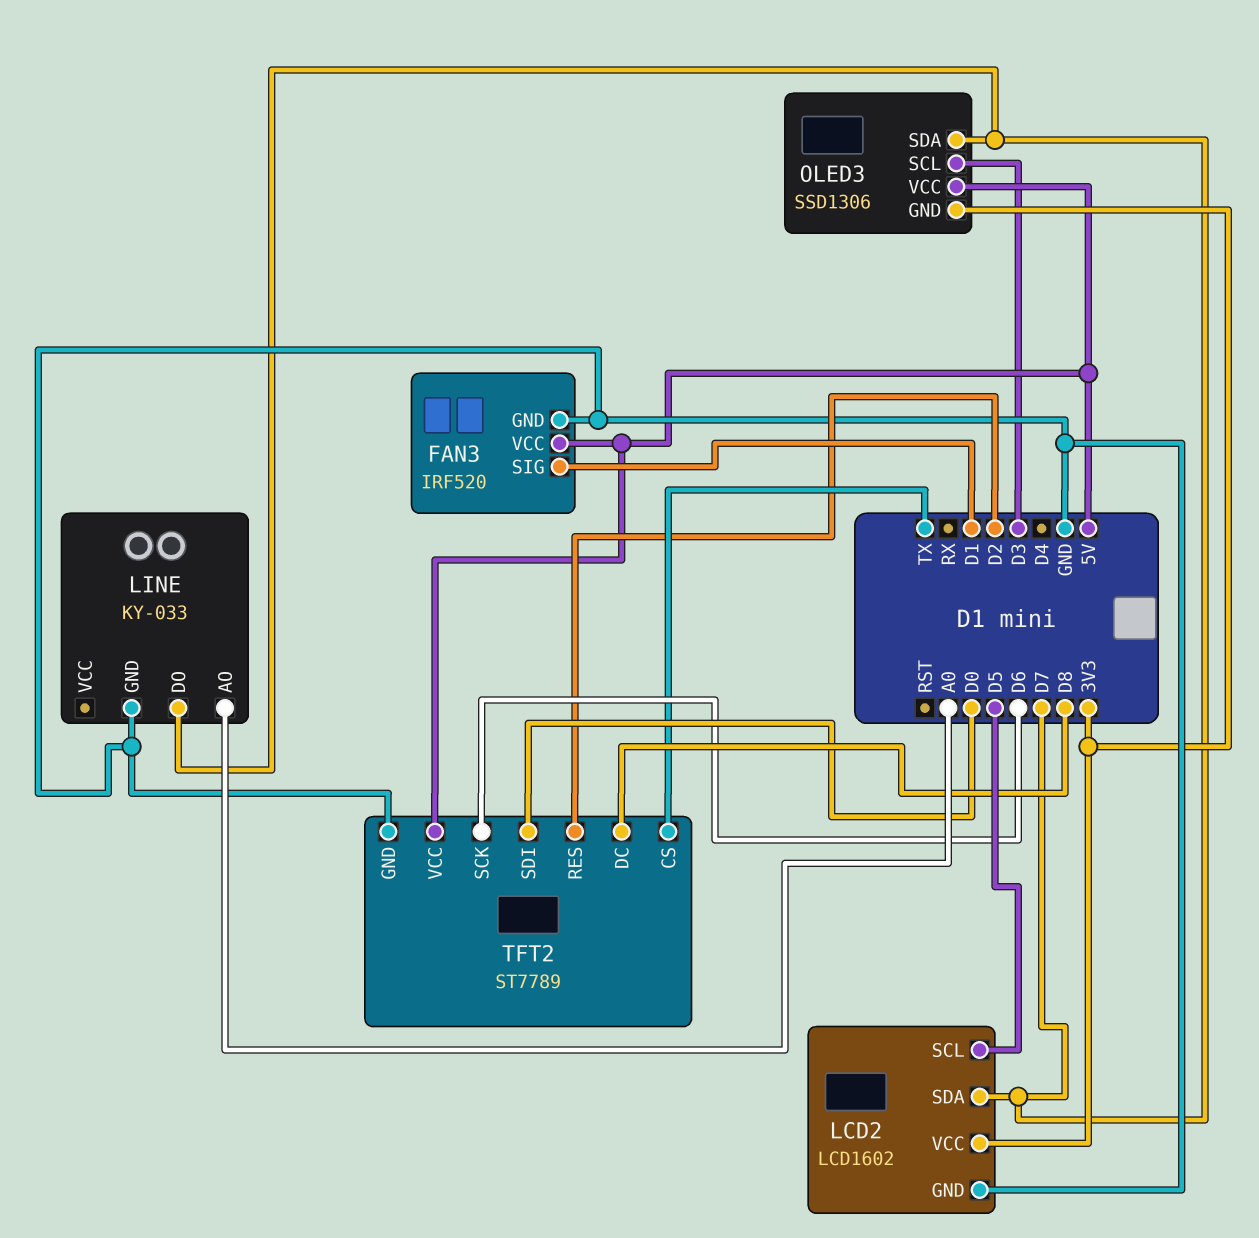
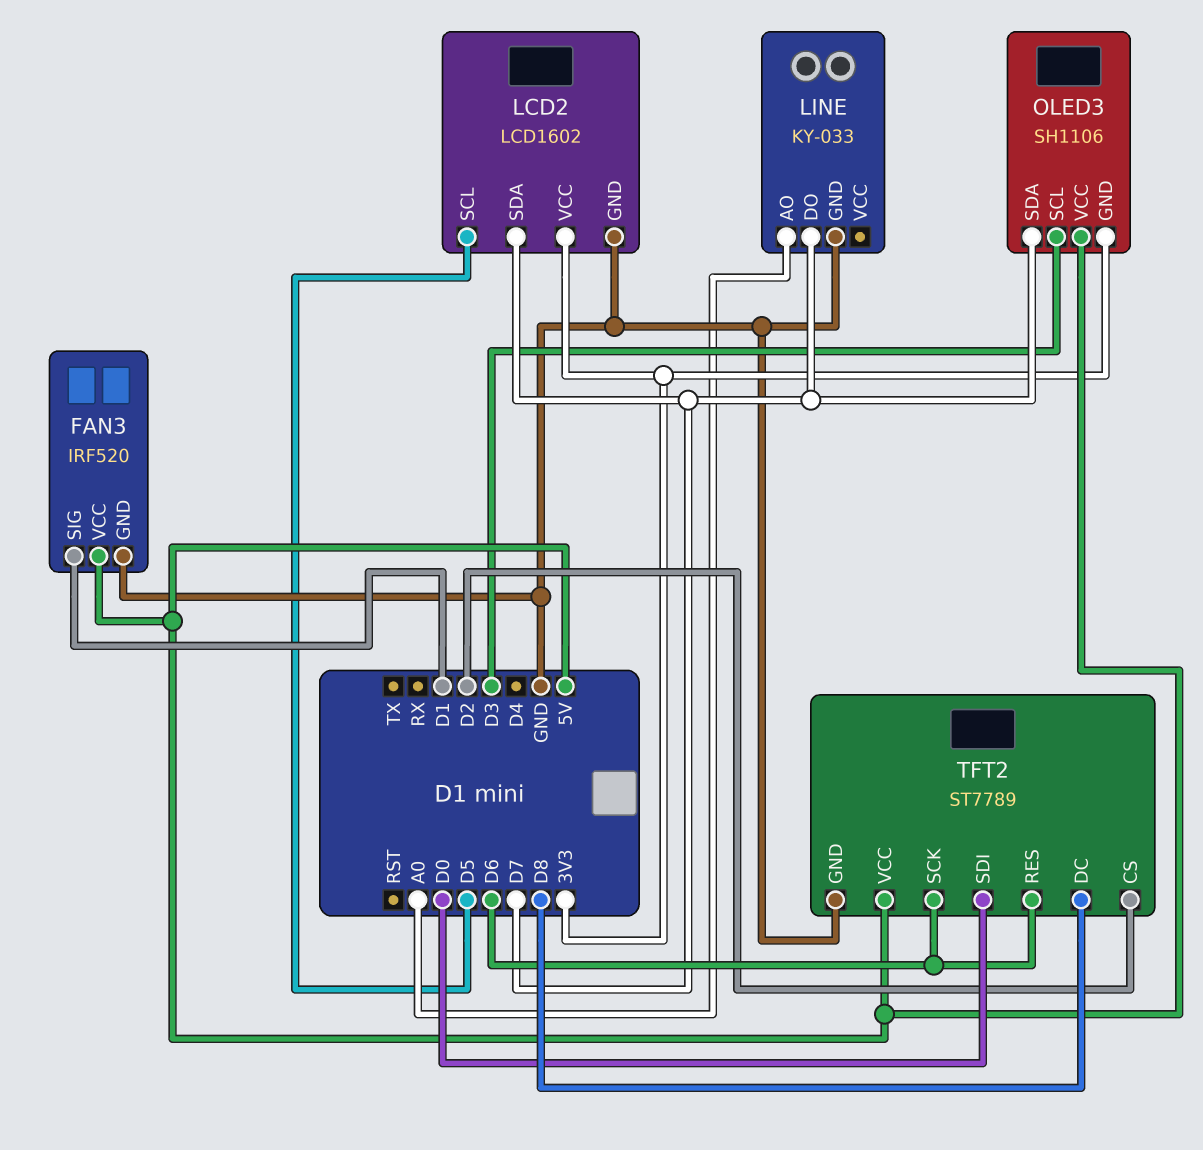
OLED3: SSD1306 -> SH1106
TFT2 pin CS: TX -> D2
TFT2 pin RES: D2 -> D6

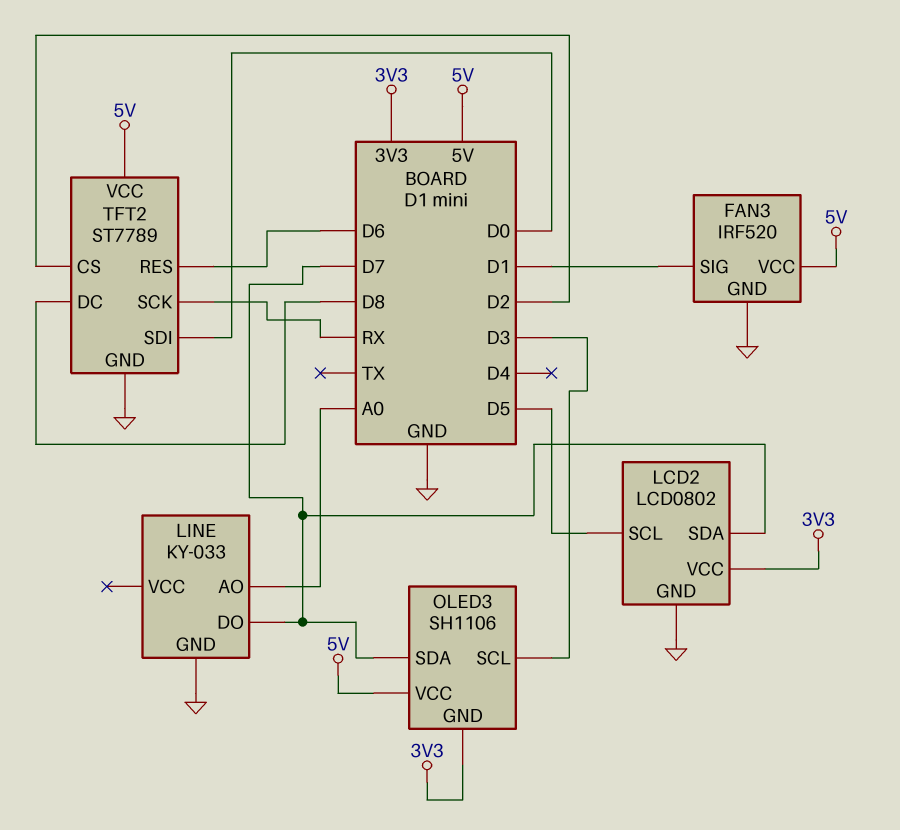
LCD2: LCD1602 -> LCD0802
TFT2 pin SCK: D6 -> RX

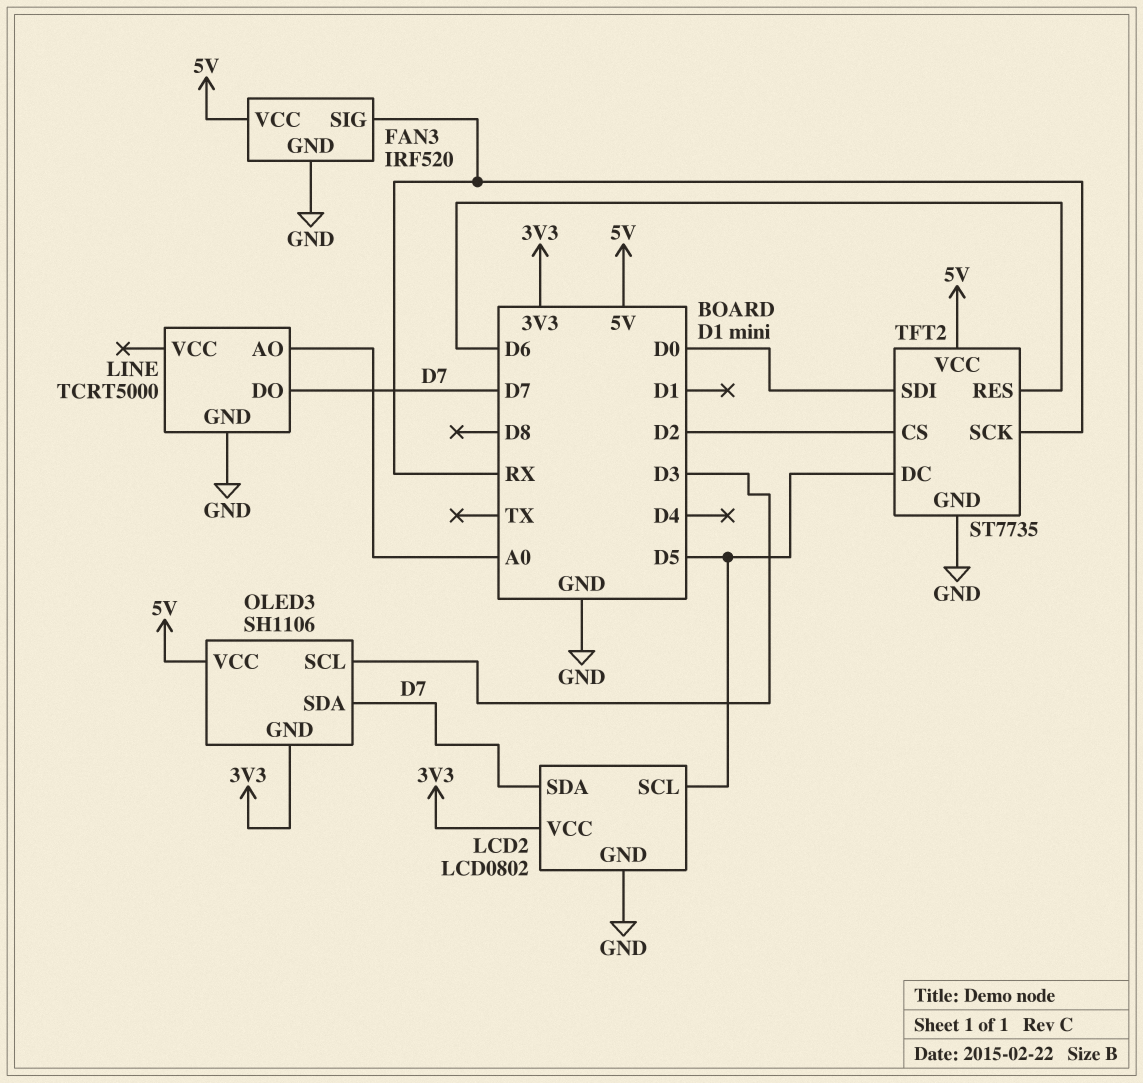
FAN3 pin SIG: D1 -> RX
LINE: KY-033 -> TCRT5000
TFT2: ST7789 -> ST7735
TFT2 pin DC: D8 -> D5

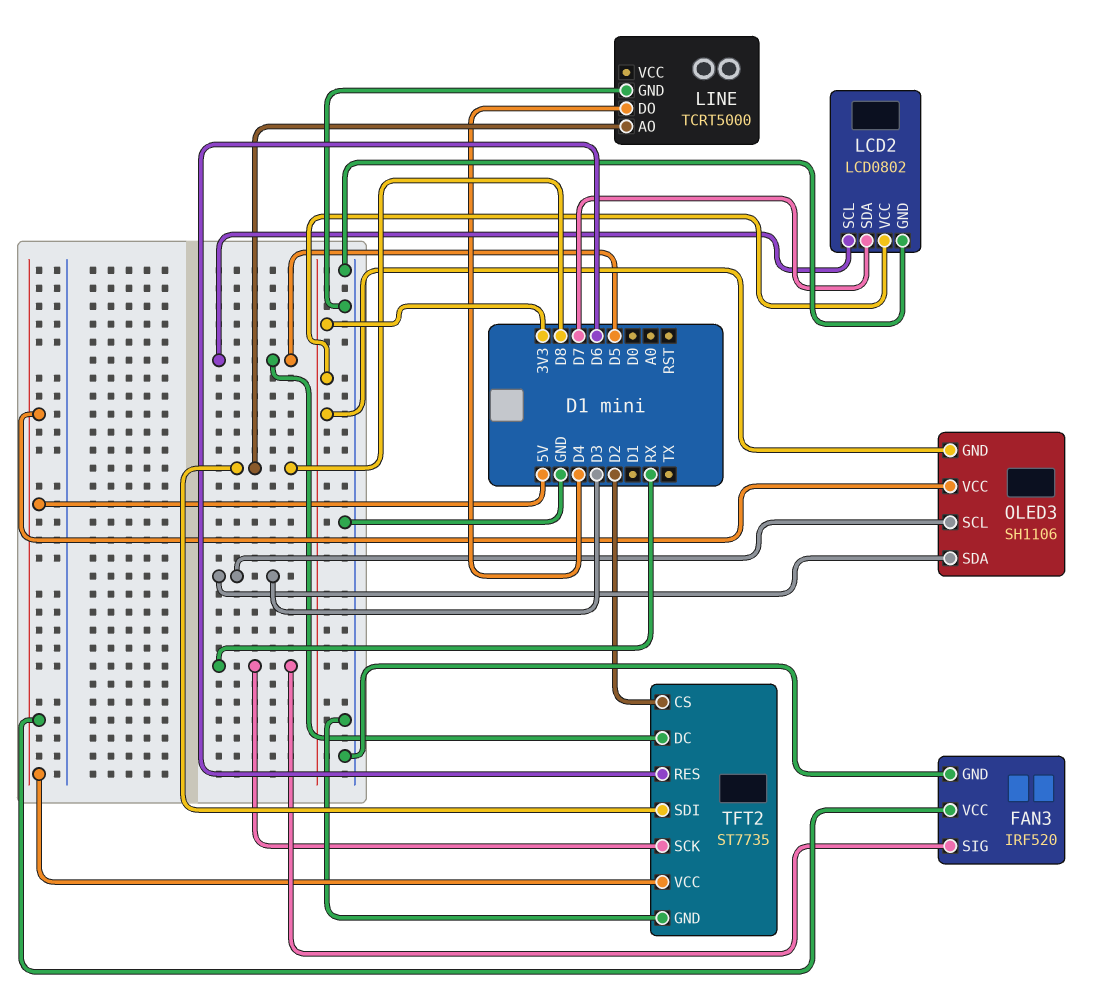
LINE pin AO: A0 -> D8
LINE pin DO: D7 -> D4
OLED3 pin SDA: D7 -> D3
TFT2 pin SDI: D0 -> D8

